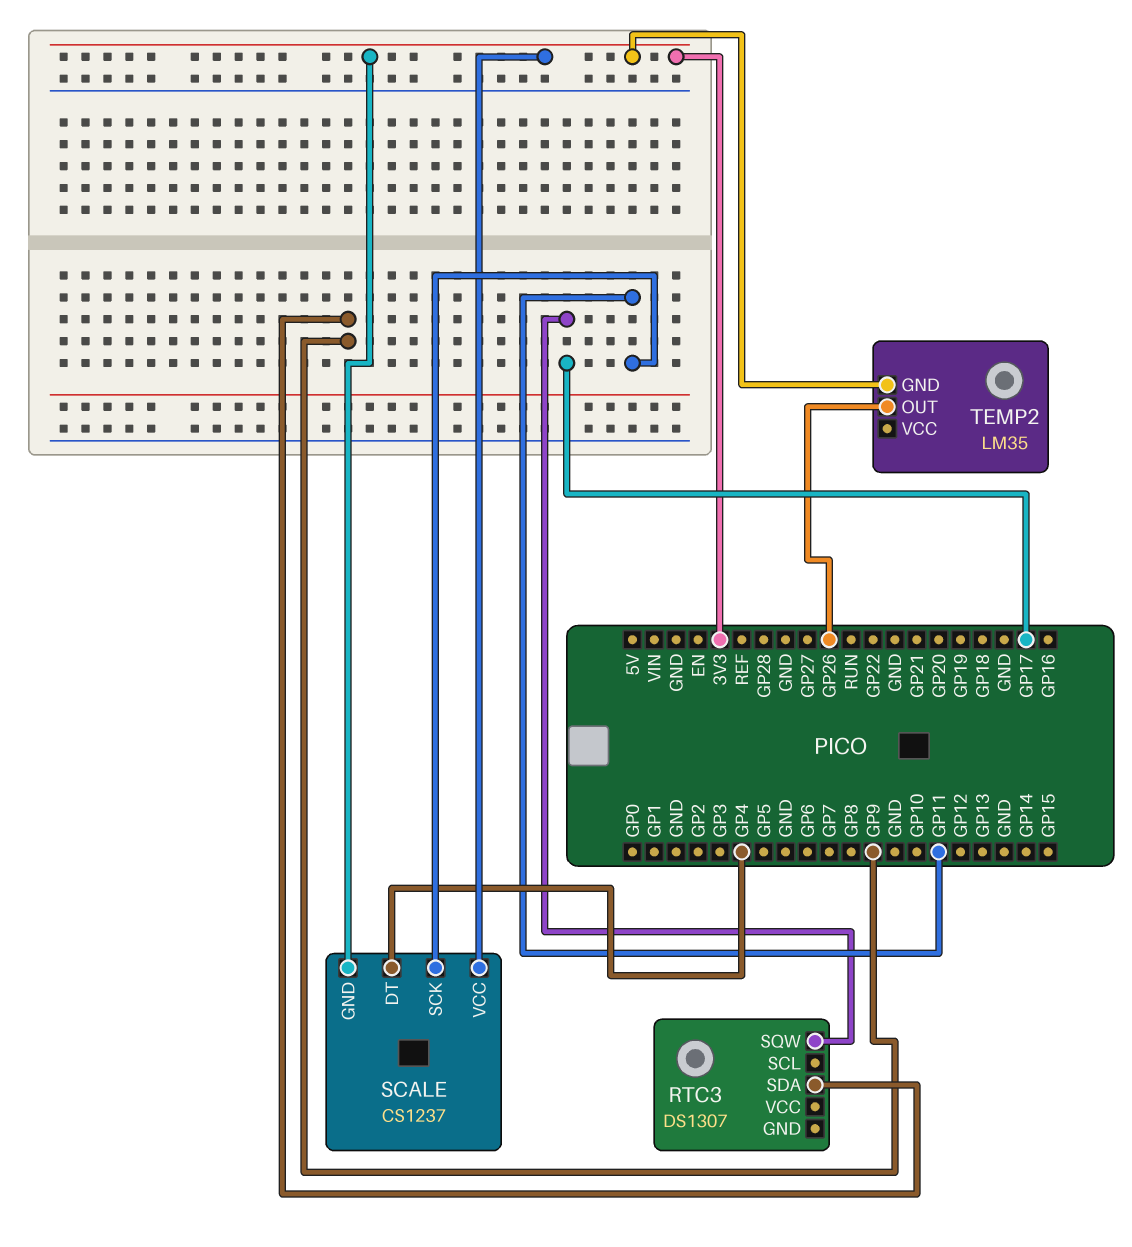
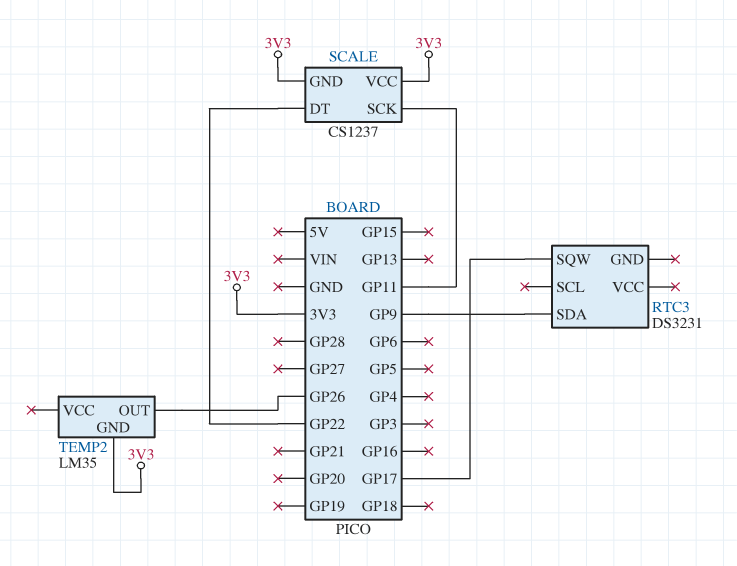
RTC3: DS1307 -> DS3231
SCALE pin DT: GP4 -> GP22

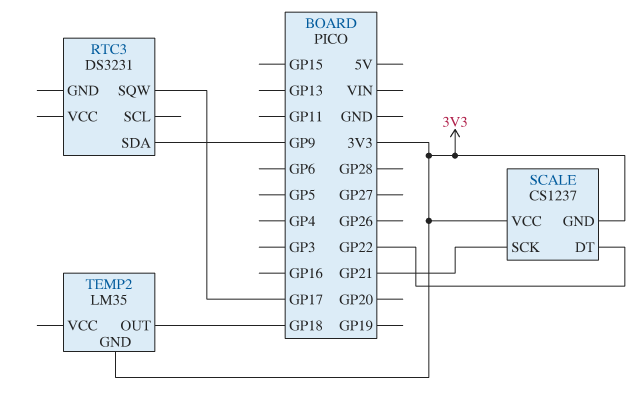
SCALE pin SCK: GP11 -> GP21
TEMP2 pin OUT: GP26 -> GP18

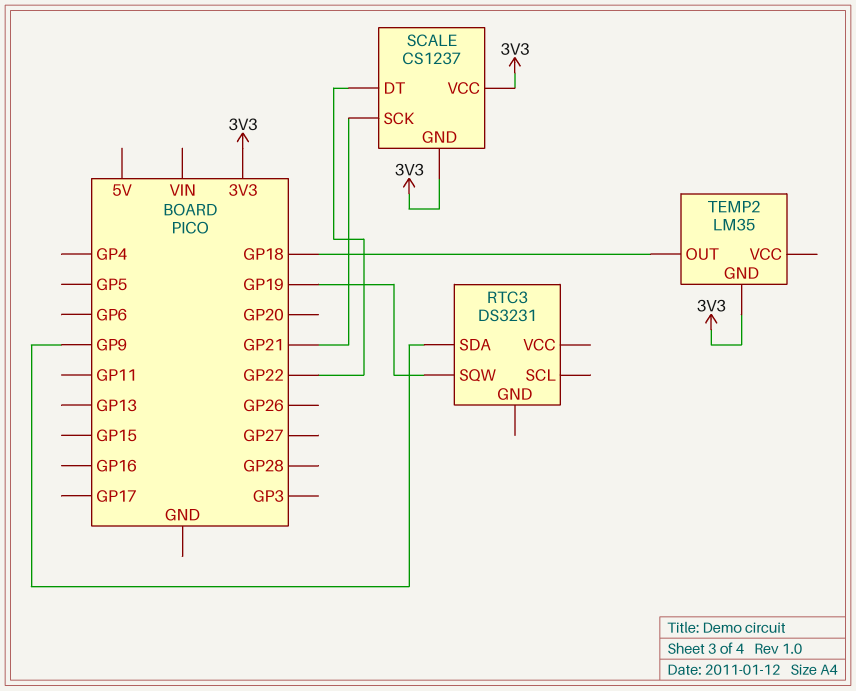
RTC3 pin SQW: GP17 -> GP19

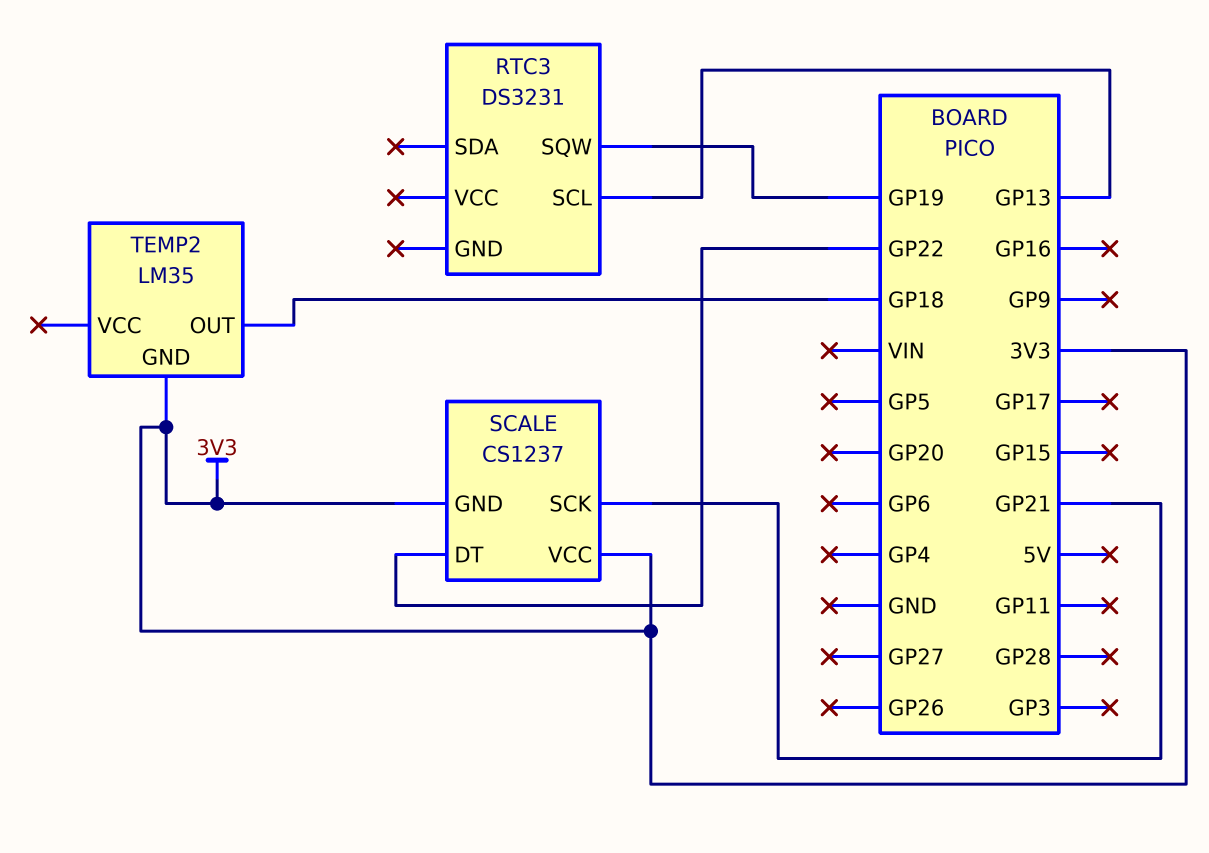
RTC3 pin SCL: none -> GP13
RTC3 pin SDA: GP9 -> none

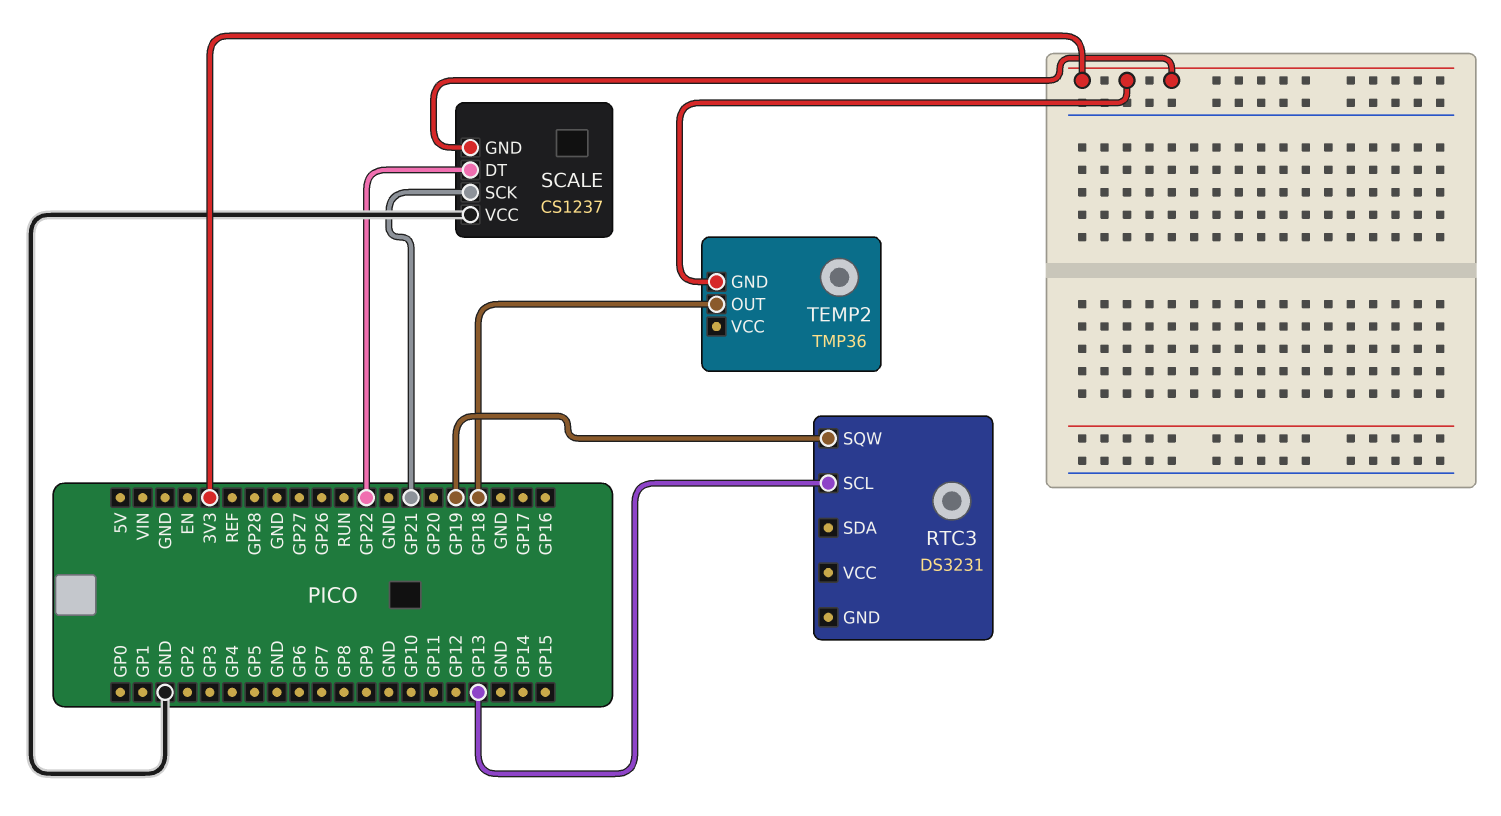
SCALE pin VCC: 3V3 -> GND
TEMP2: LM35 -> TMP36

